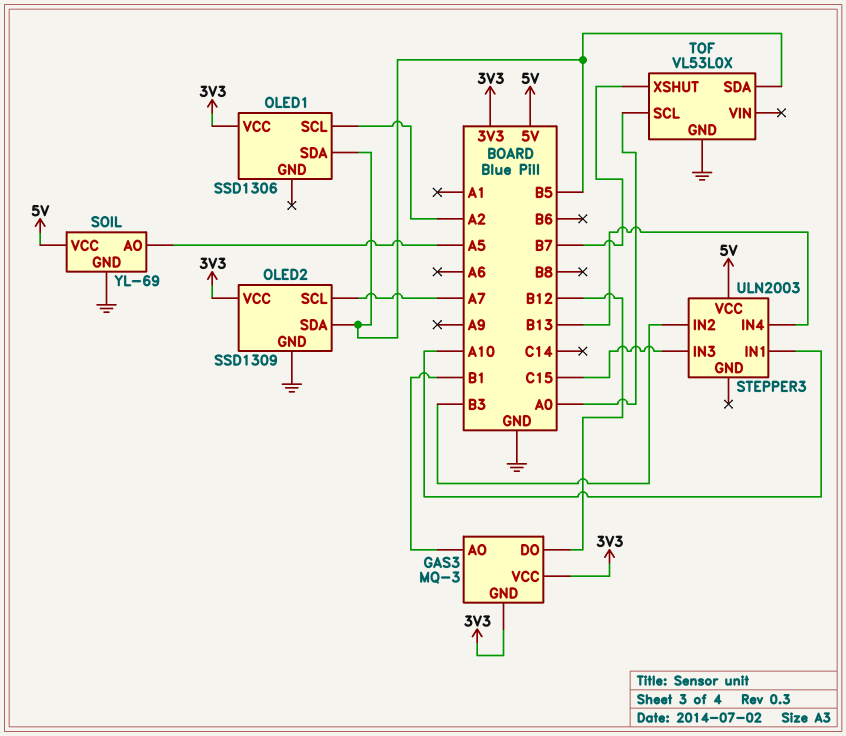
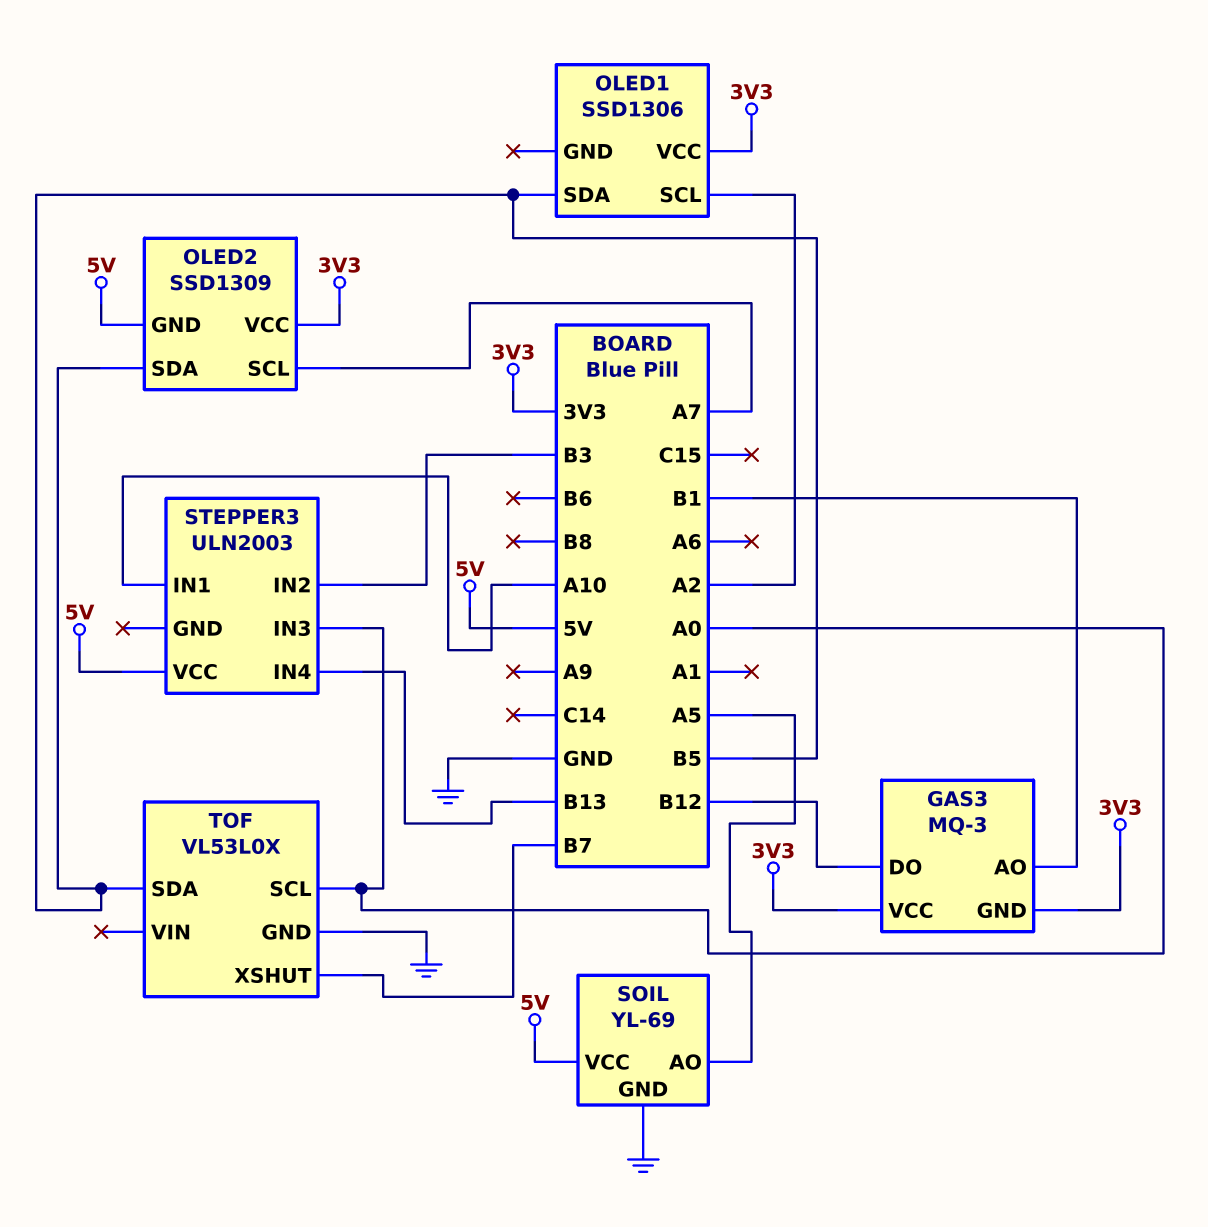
OLED2 pin GND: GND -> 5V
STEPPER3 pin IN3: C15 -> A0

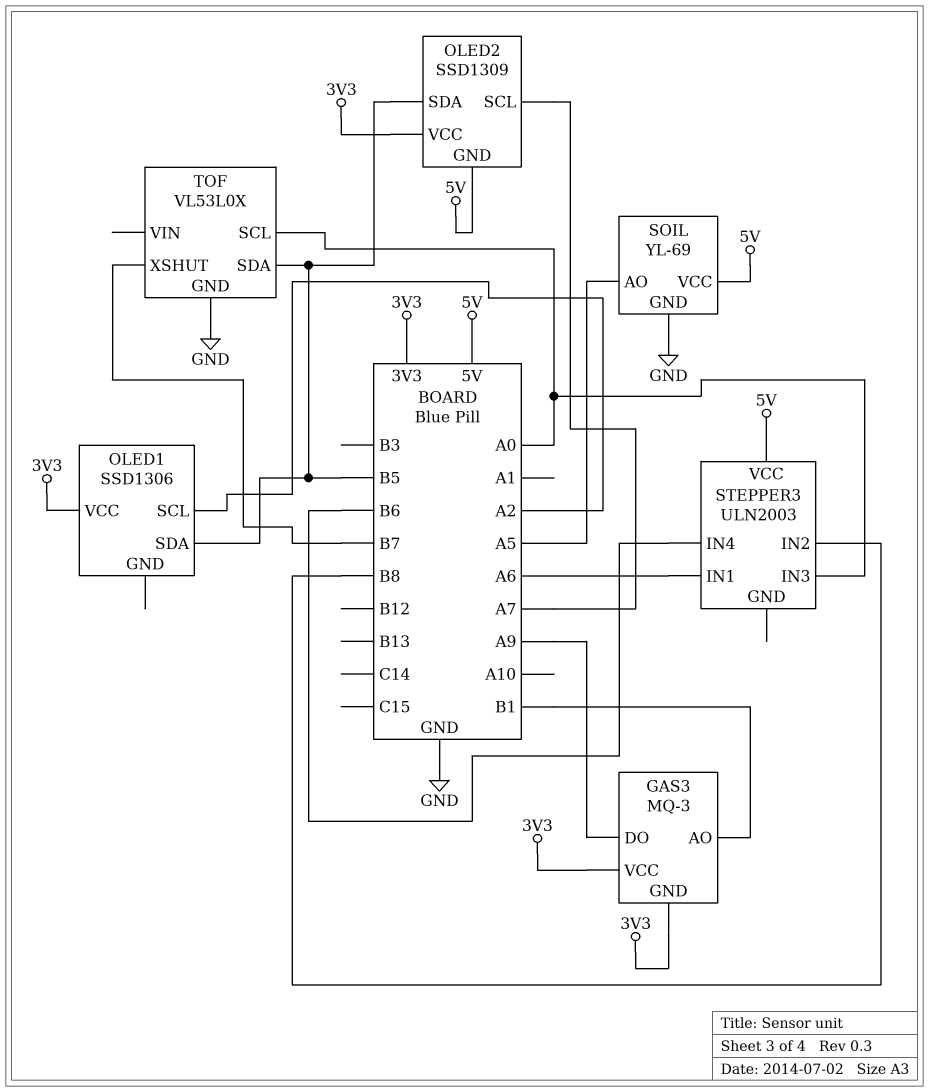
GAS3 pin DO: B12 -> A9
STEPPER3 pin IN1: A10 -> A6
STEPPER3 pin IN2: B3 -> B8
STEPPER3 pin IN4: B13 -> B6

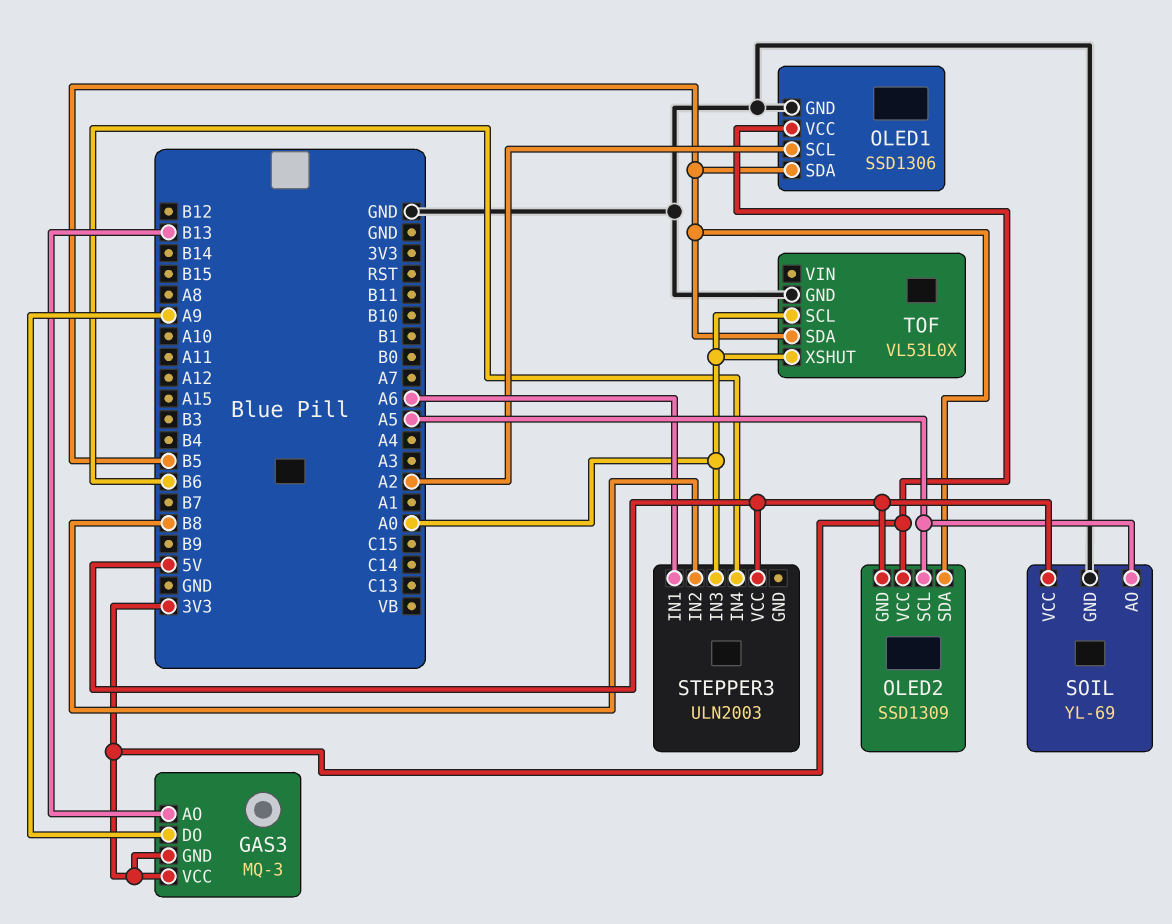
GAS3 pin AO: B1 -> B13
OLED1 pin GND: none -> GND
OLED2 pin SCL: A7 -> A5
TOF pin XSHUT: B7 -> A0

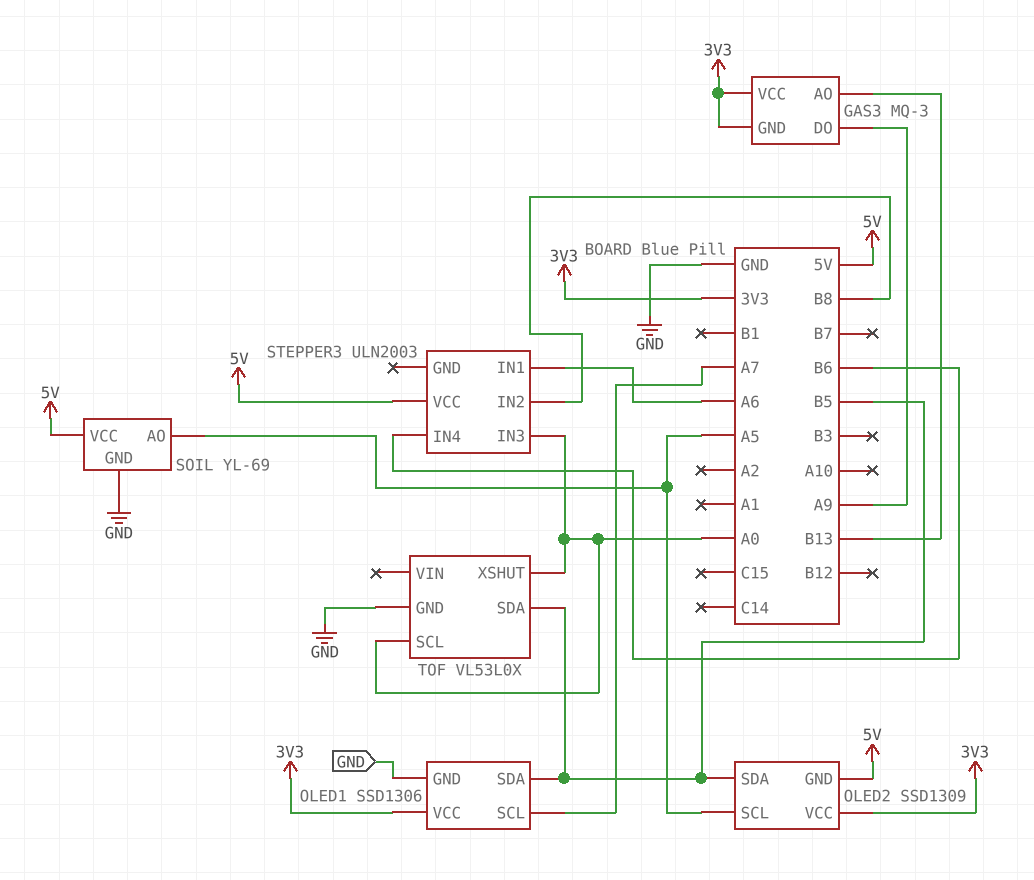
OLED1 pin SCL: A2 -> A7

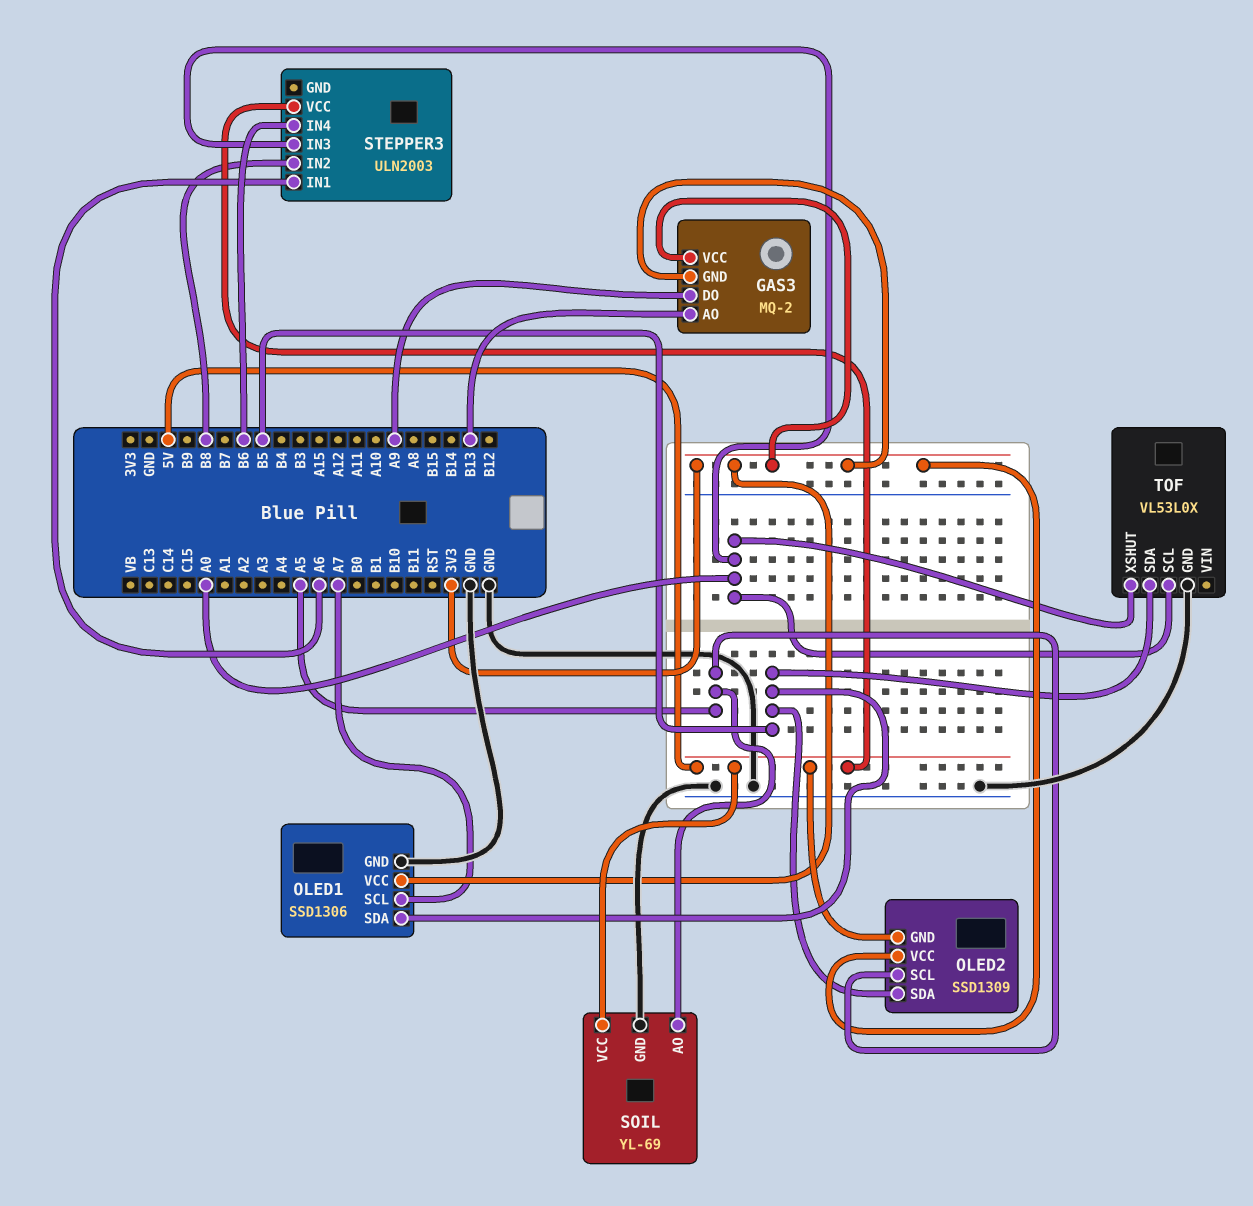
GAS3: MQ-3 -> MQ-2

